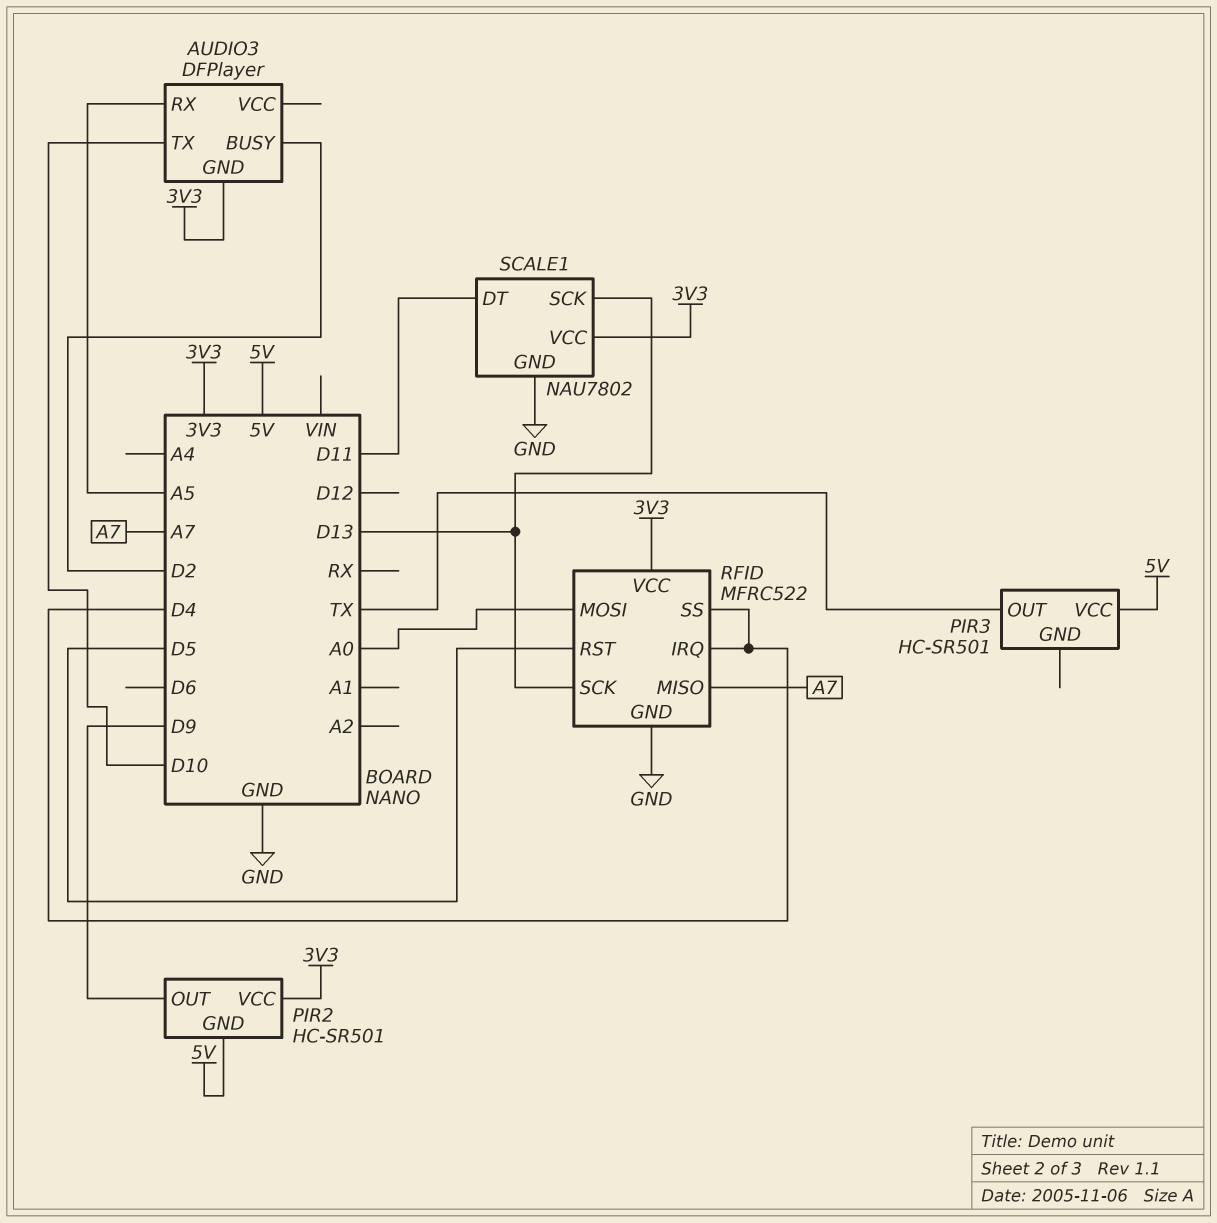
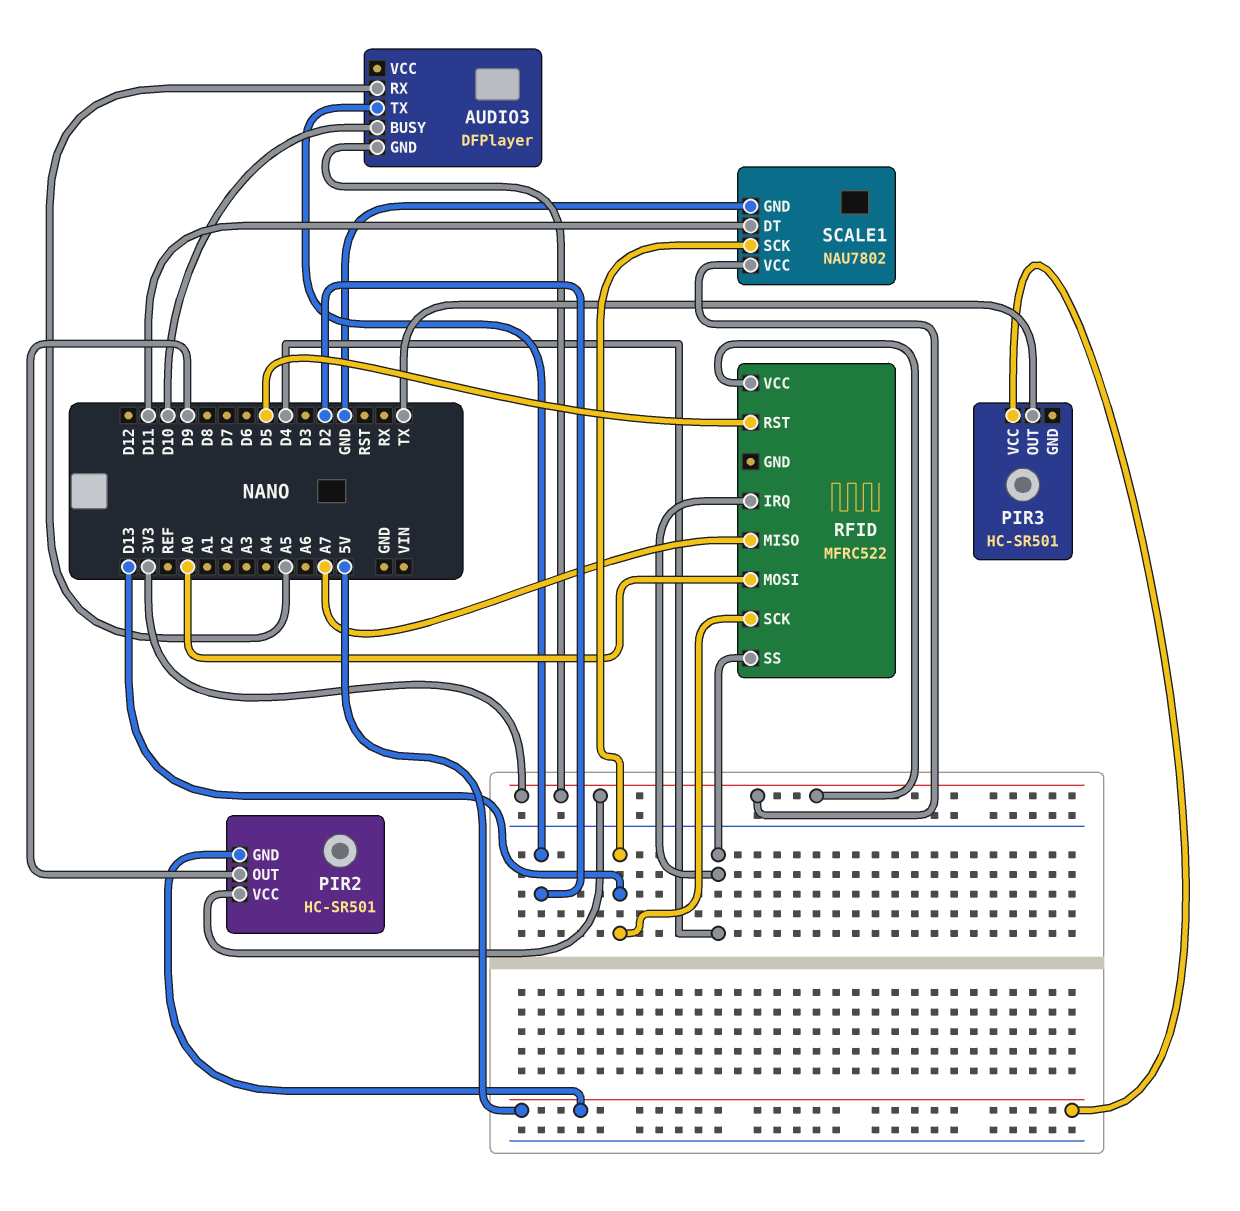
AUDIO3 pin BUSY: D2 -> D10
AUDIO3 pin TX: D10 -> D2
RFID pin GND: GND -> none

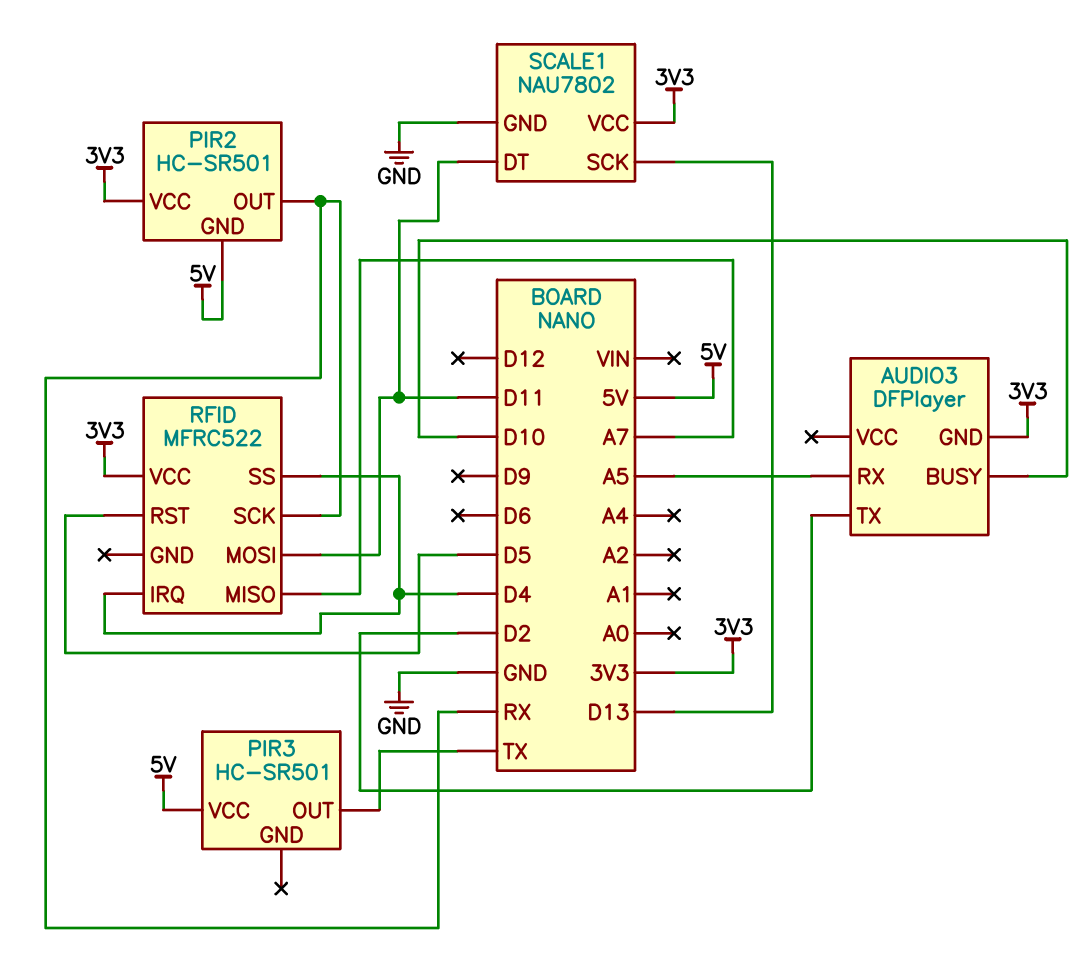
PIR2 pin OUT: D9 -> RX
RFID pin MOSI: A0 -> D11
RFID pin SCK: D13 -> RX

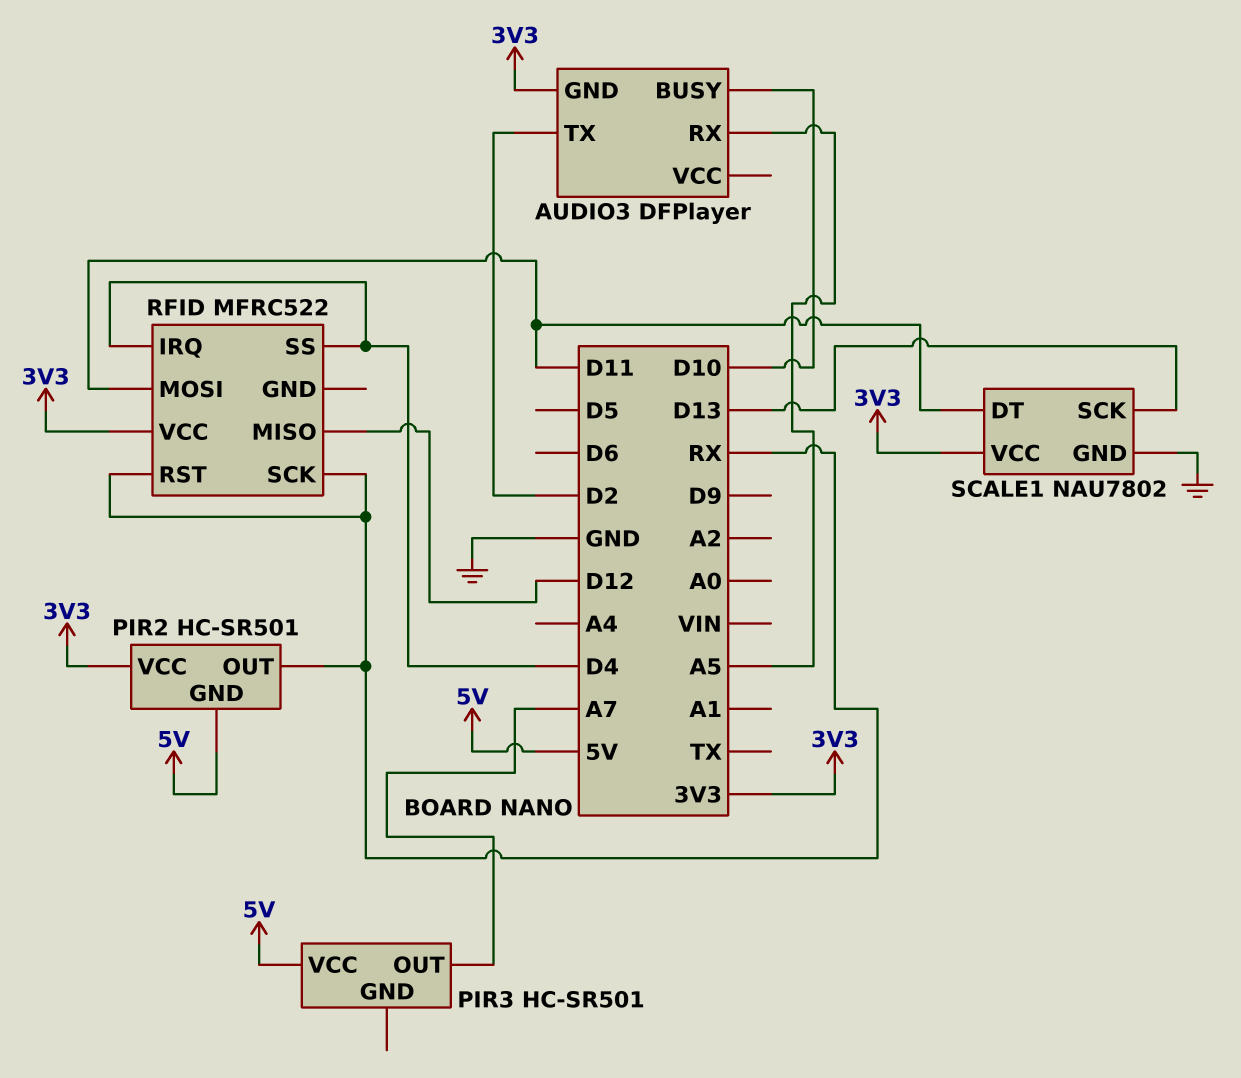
PIR3 pin OUT: TX -> A7
RFID pin MISO: A7 -> D12
RFID pin RST: D5 -> RX

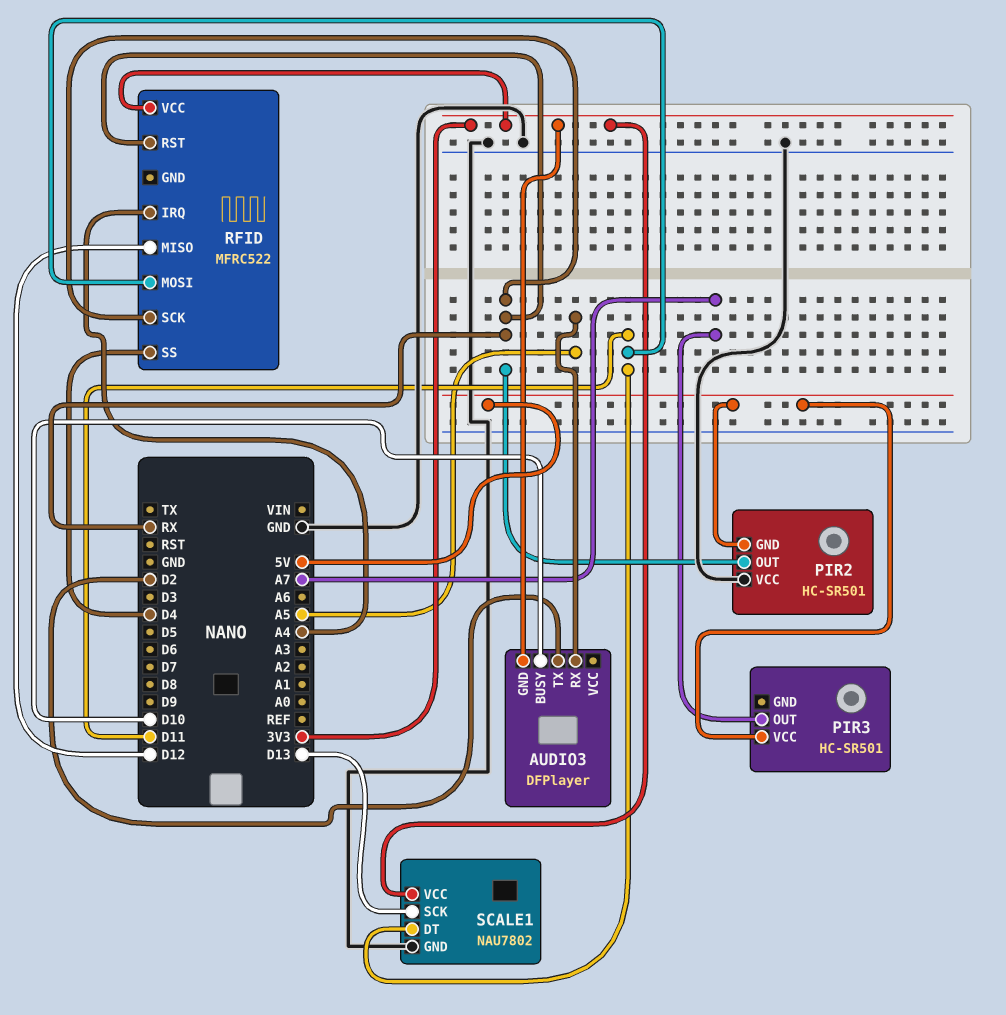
PIR2 pin VCC: 3V3 -> GND
RFID pin IRQ: D4 -> A4

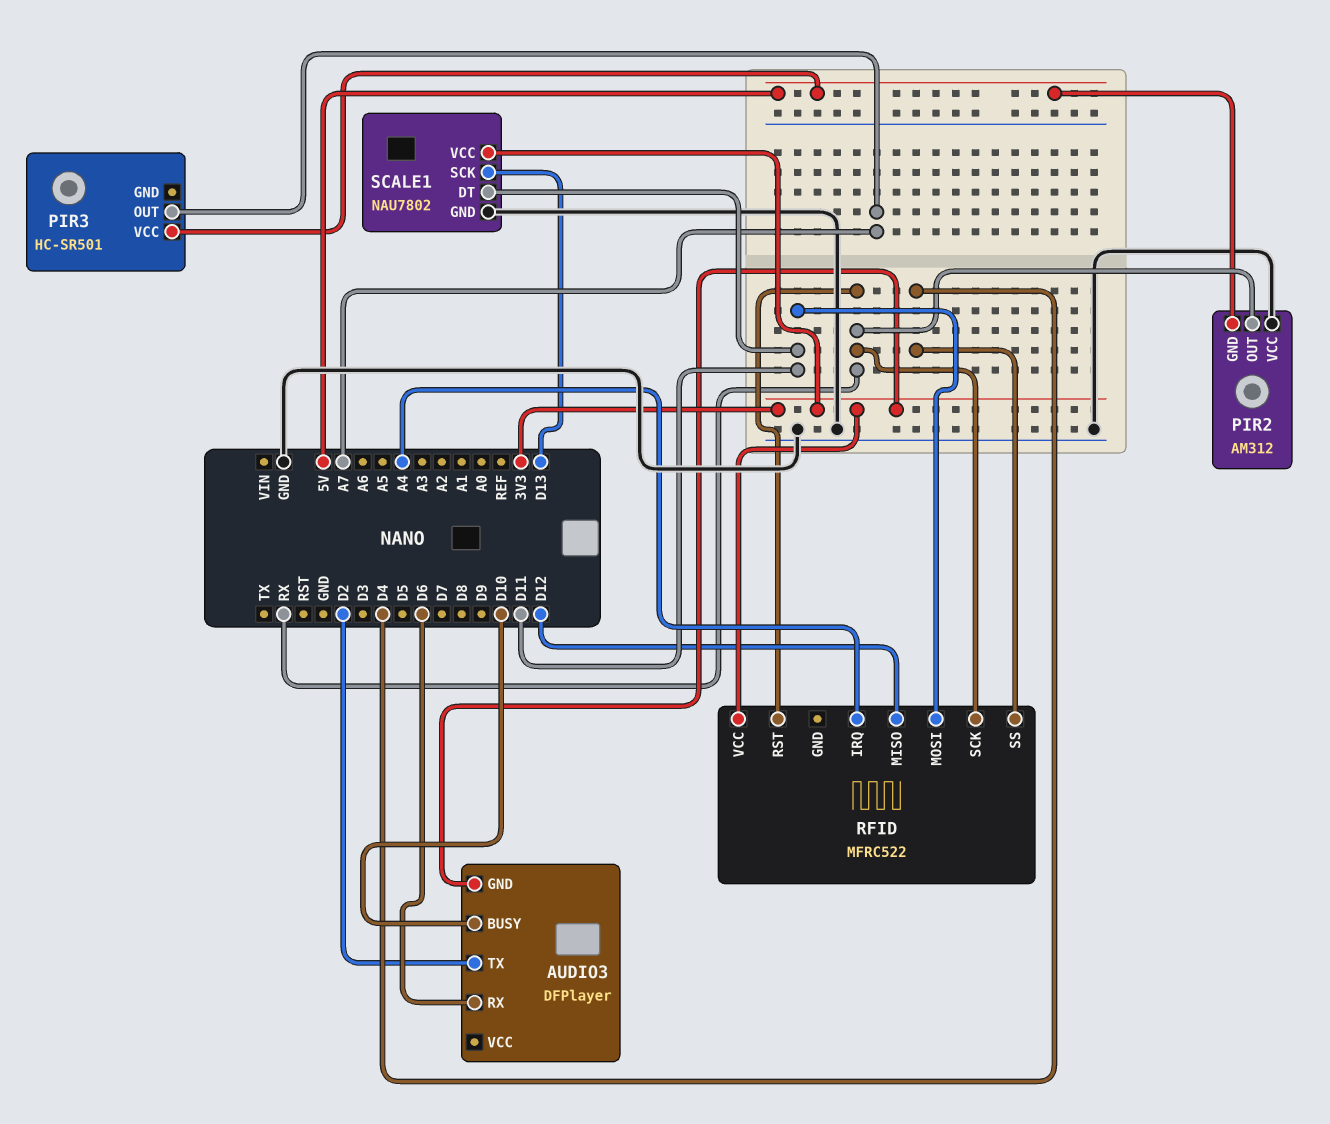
AUDIO3 pin RX: A5 -> D6
PIR2: HC-SR501 -> AM312

